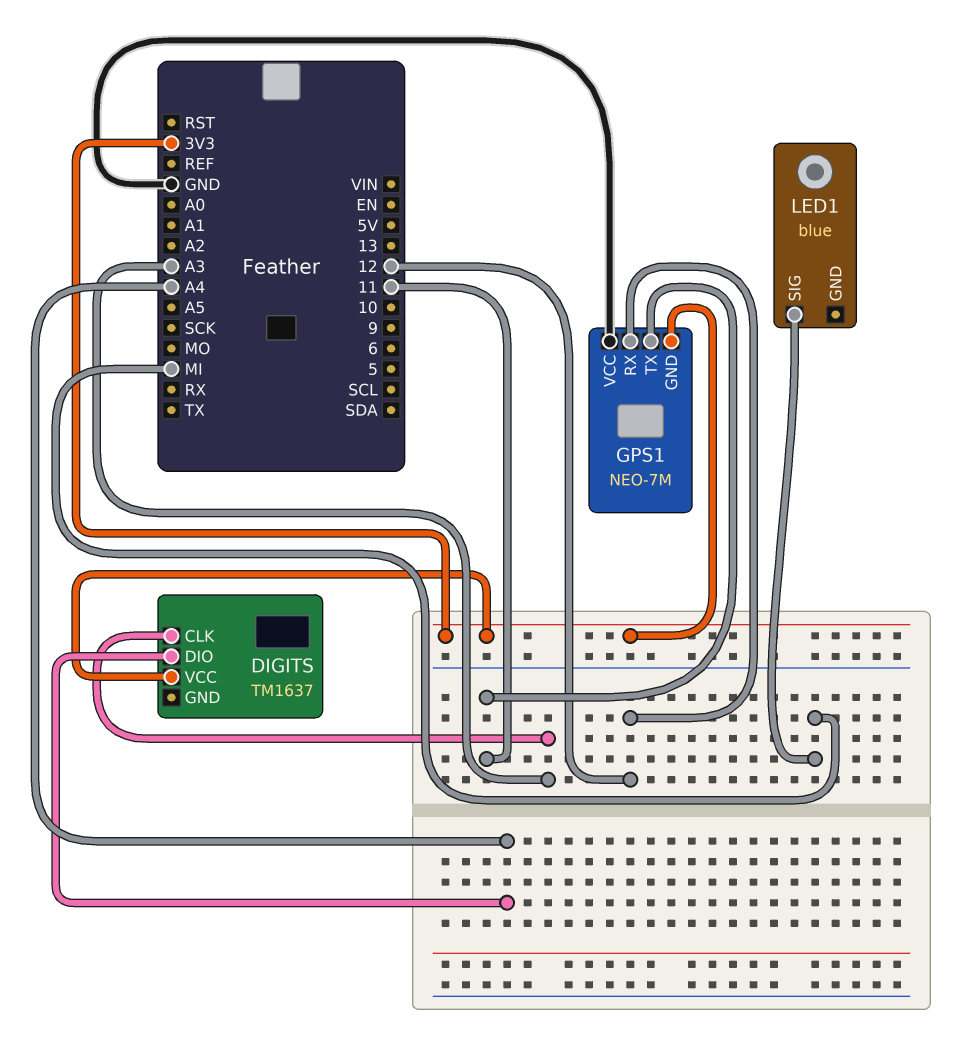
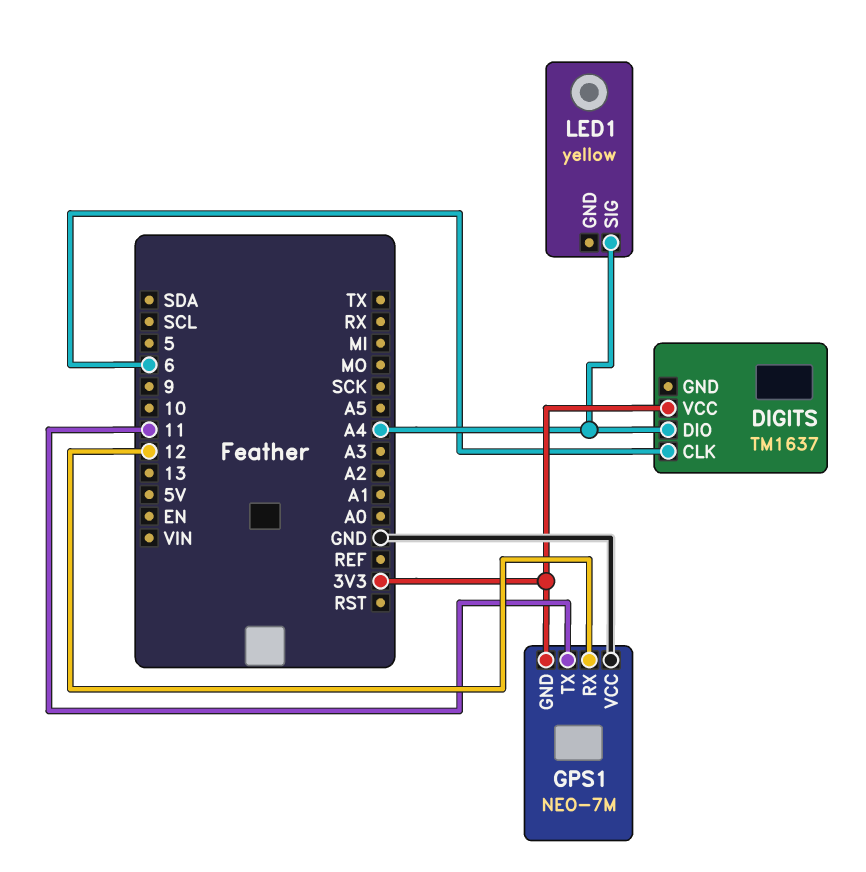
DIGITS pin CLK: A3 -> 6
LED1: blue -> yellow
LED1 pin SIG: MI -> A4

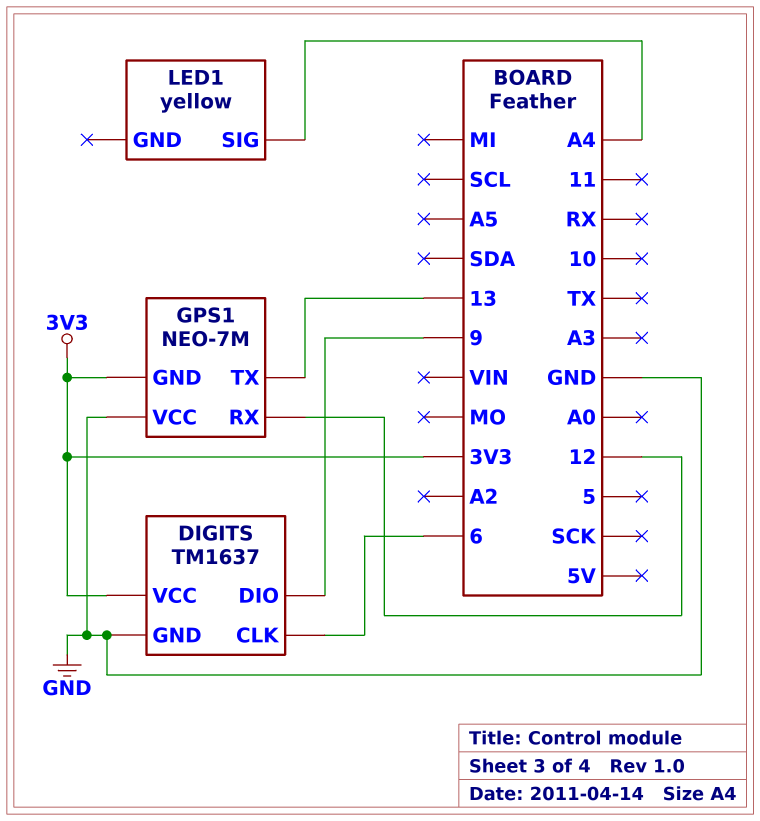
DIGITS pin DIO: A4 -> 9
DIGITS pin GND: none -> GND
GPS1 pin TX: 11 -> 13

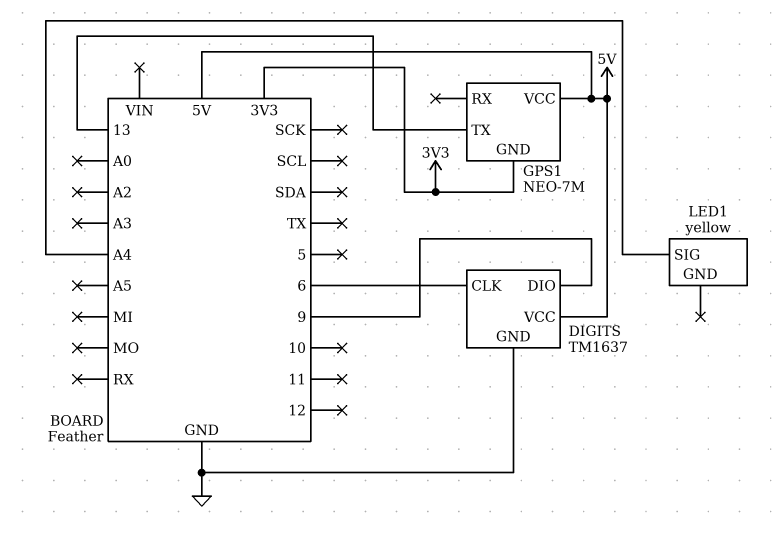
DIGITS pin VCC: 3V3 -> 5V
GPS1 pin RX: 12 -> none
GPS1 pin VCC: GND -> 5V

